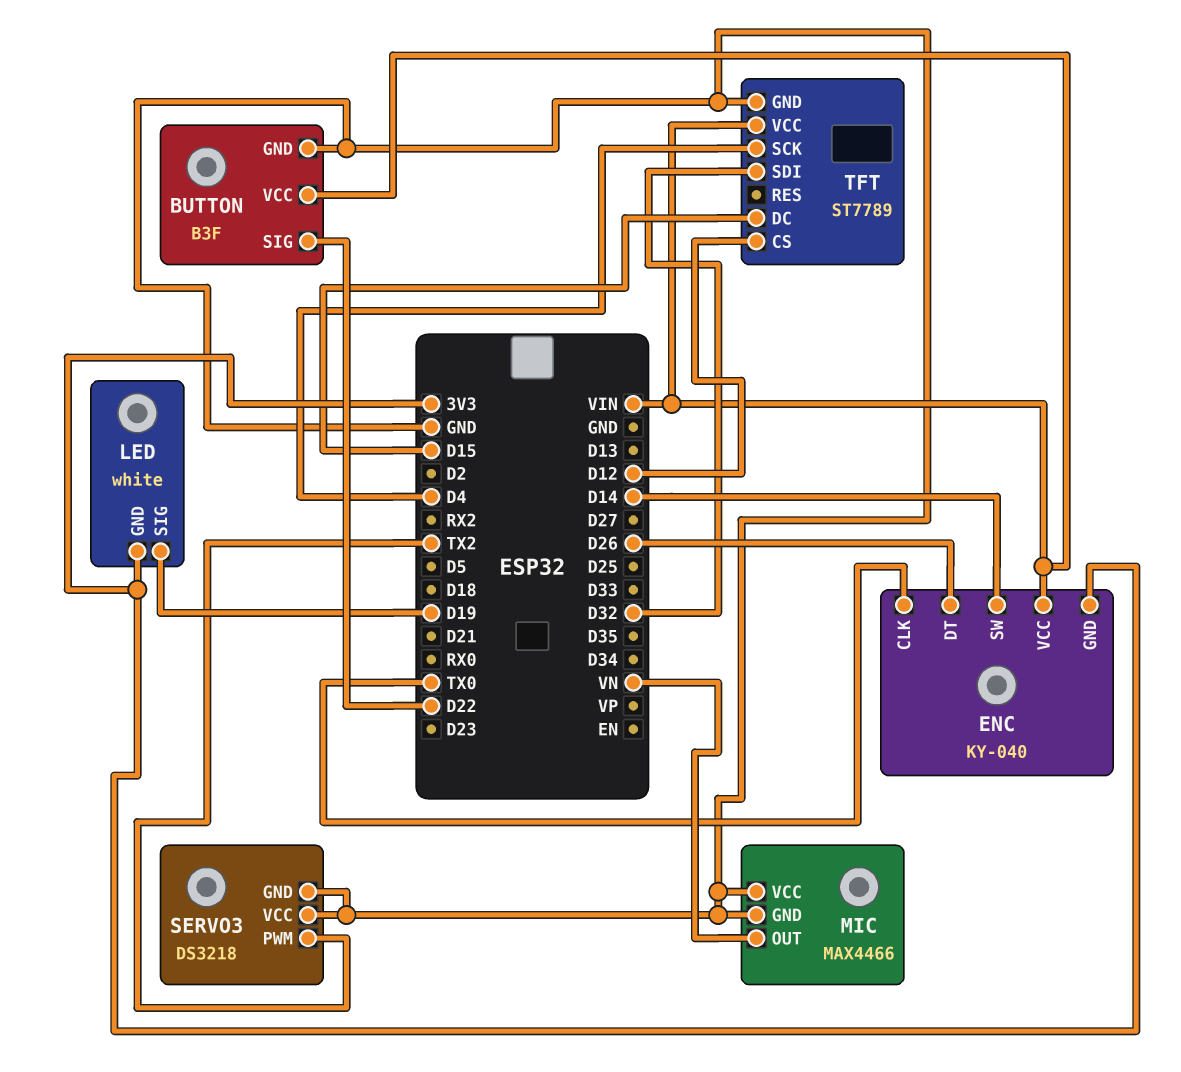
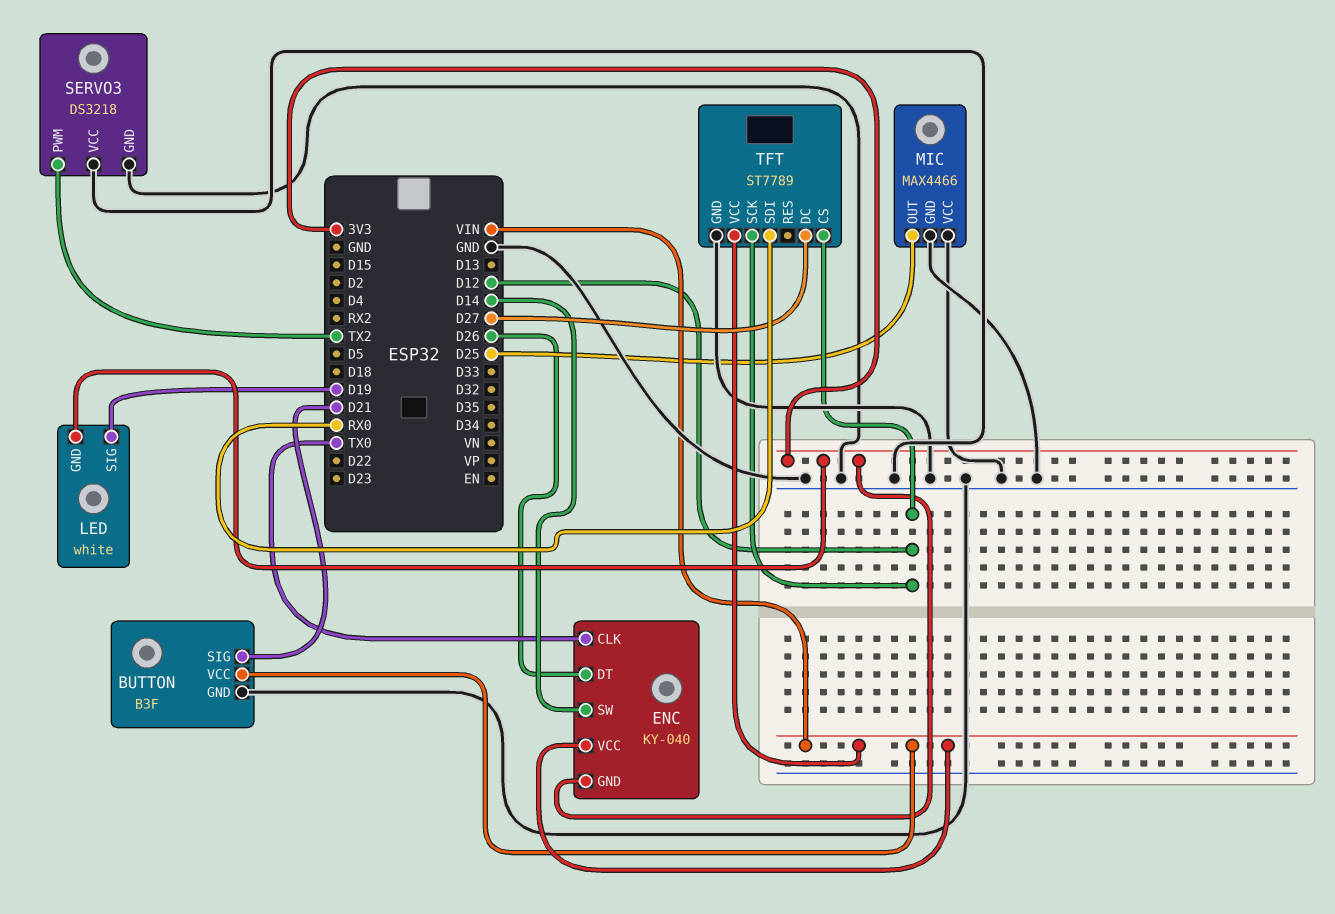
BUTTON pin SIG: D22 -> D21
MIC pin OUT: VN -> D25
TFT pin DC: D15 -> D27
TFT pin SCK: D4 -> D12
TFT pin SDI: D32 -> RX0

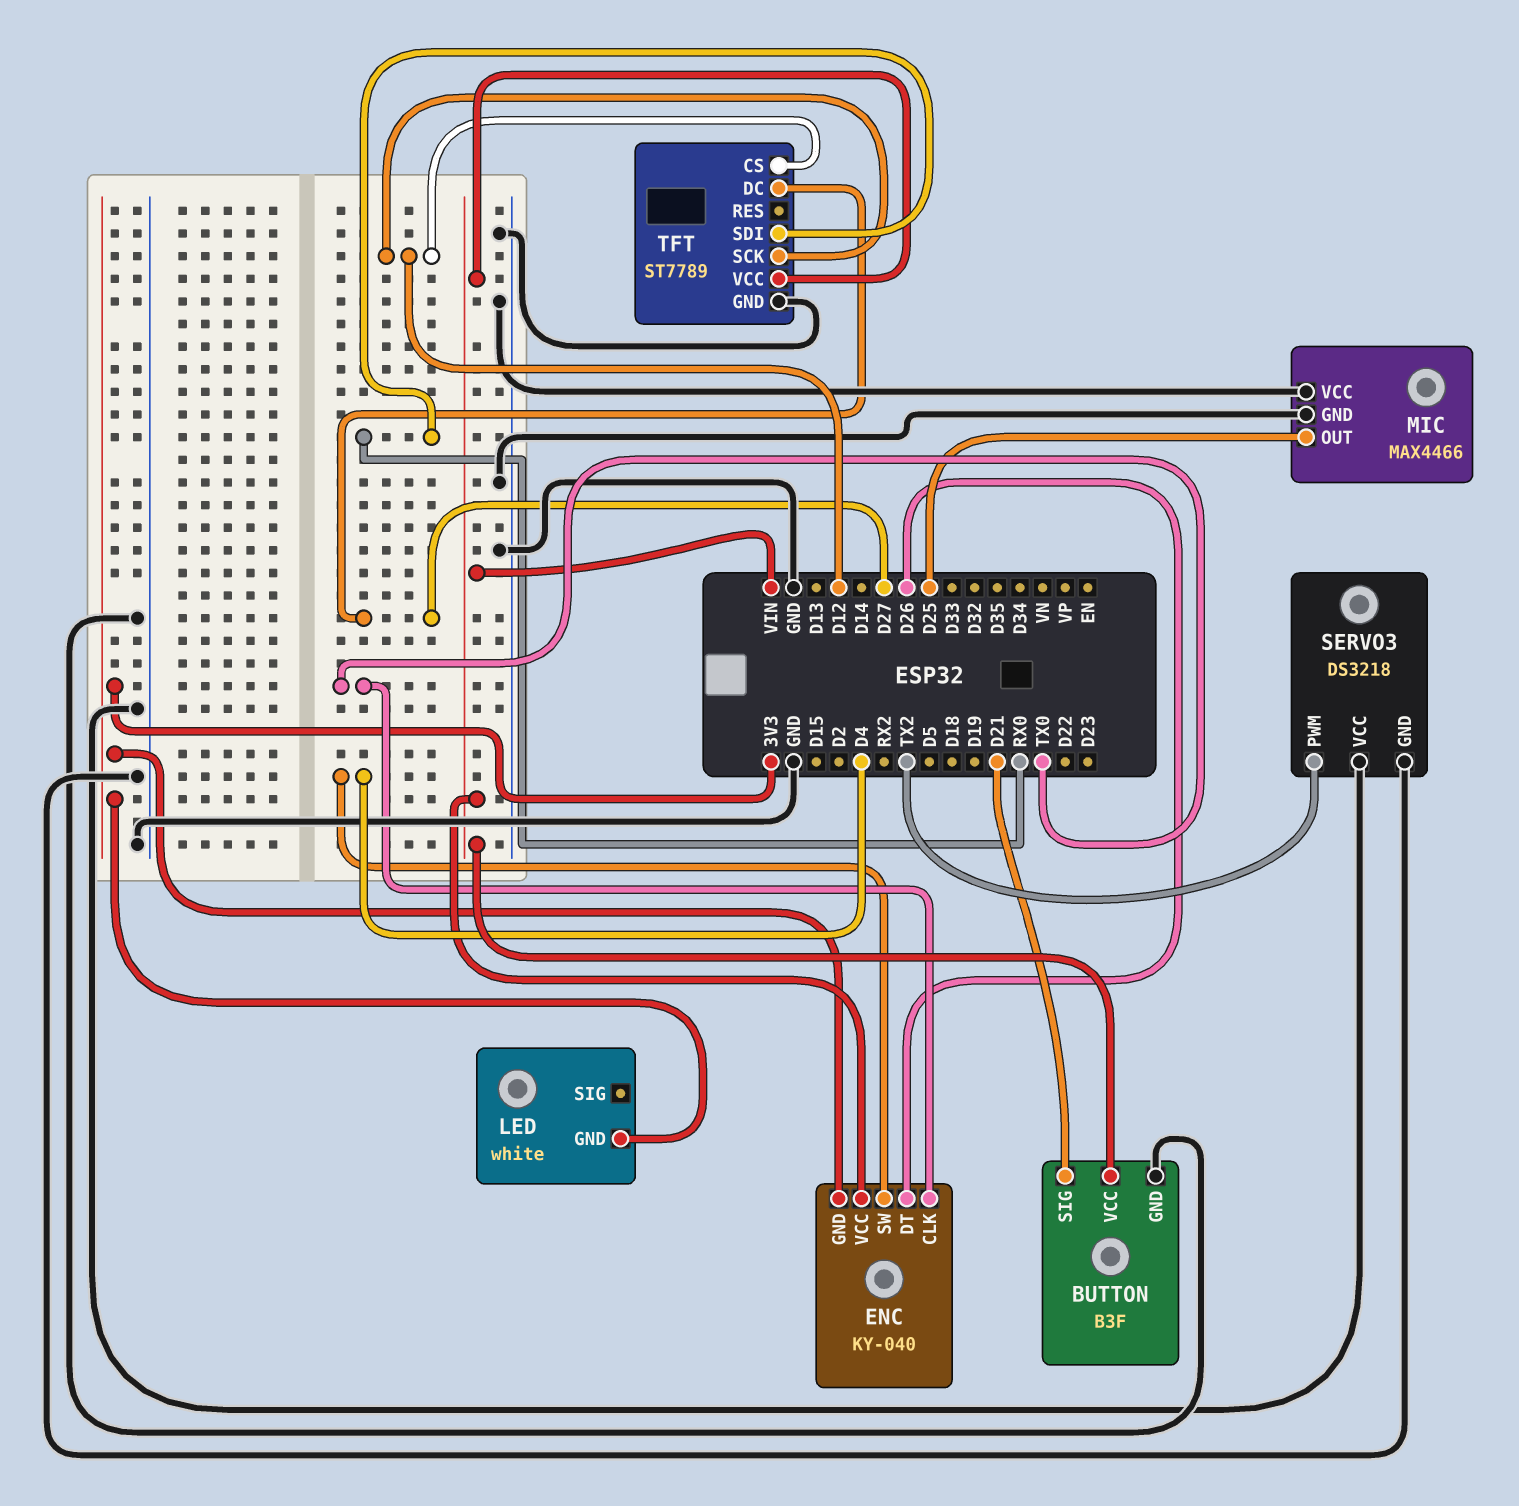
ENC pin SW: D14 -> D4
LED pin SIG: D19 -> none

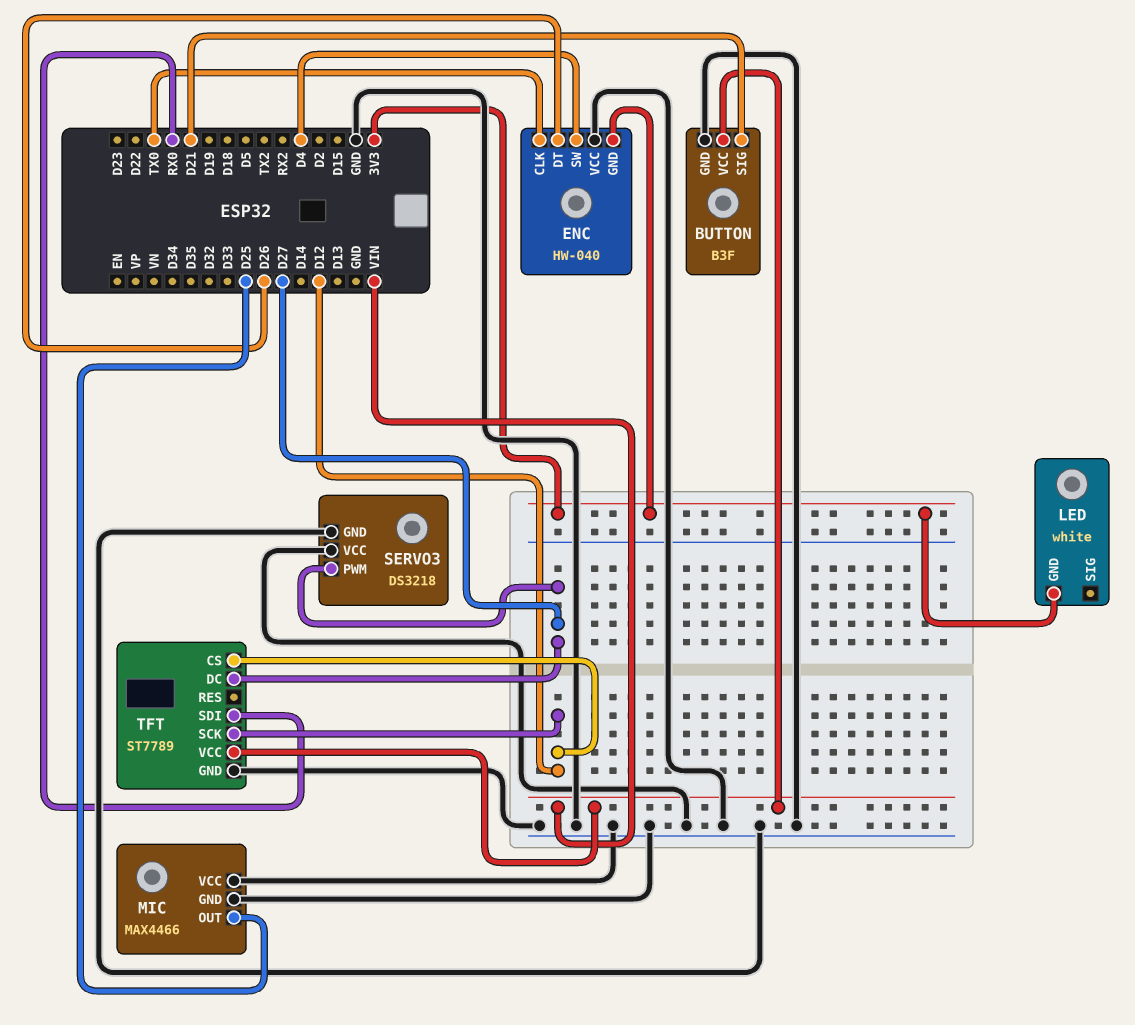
ENC: KY-040 -> HW-040
ENC pin VCC: VIN -> GND
SERVO3 pin PWM: TX2 -> D27

